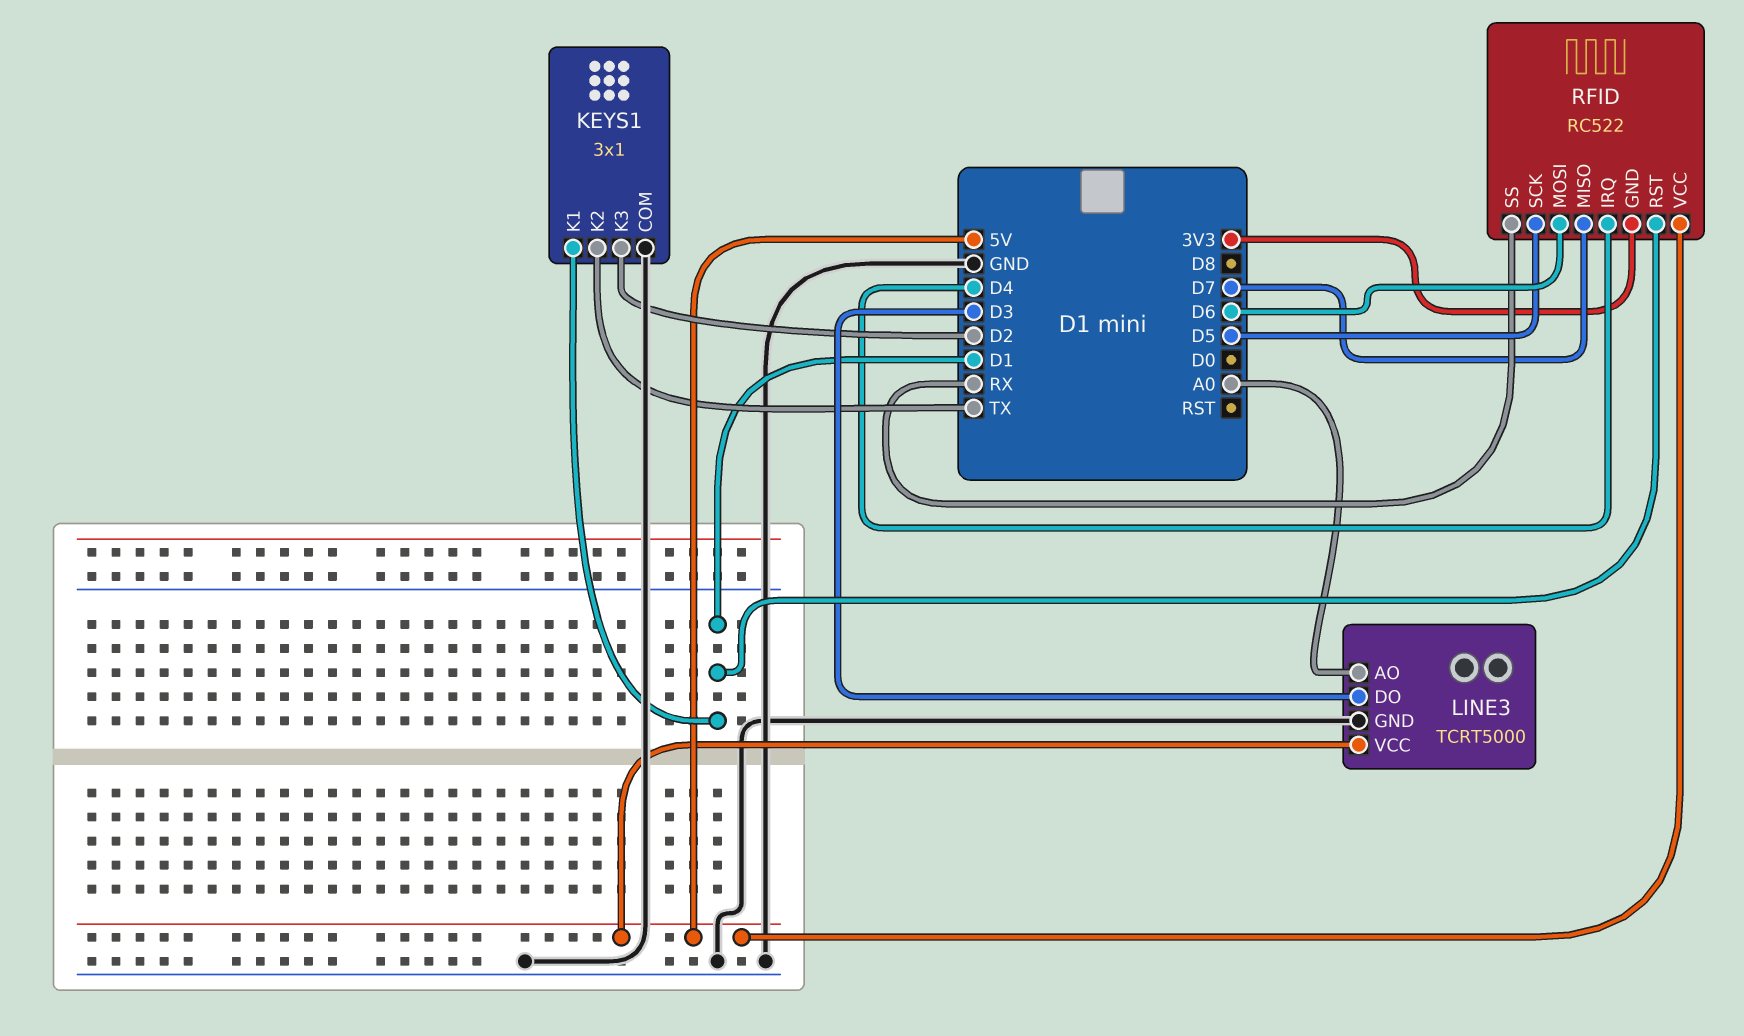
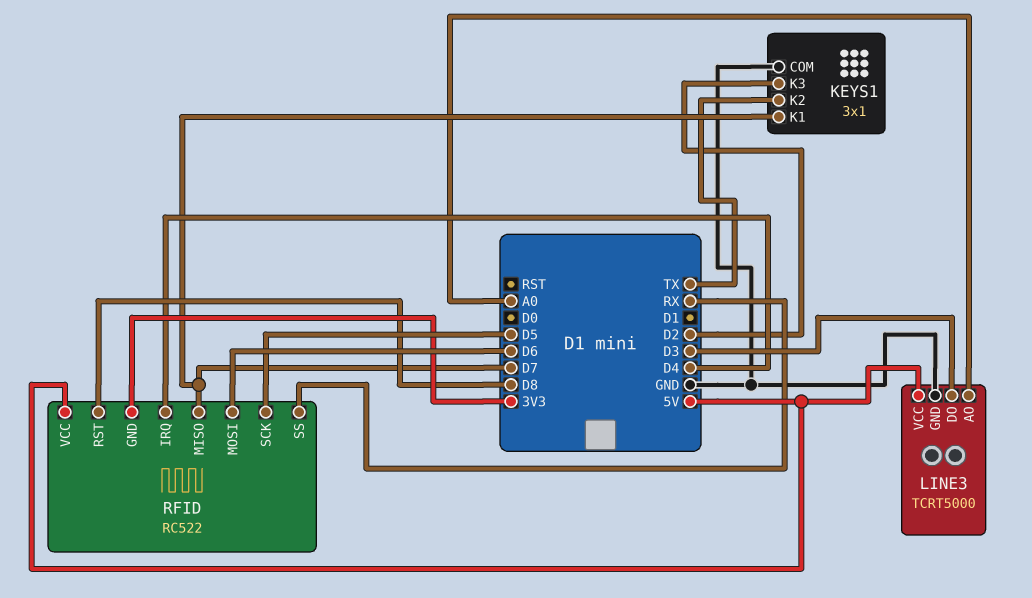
KEYS1 pin K1: D1 -> D7
RFID pin RST: D1 -> D8

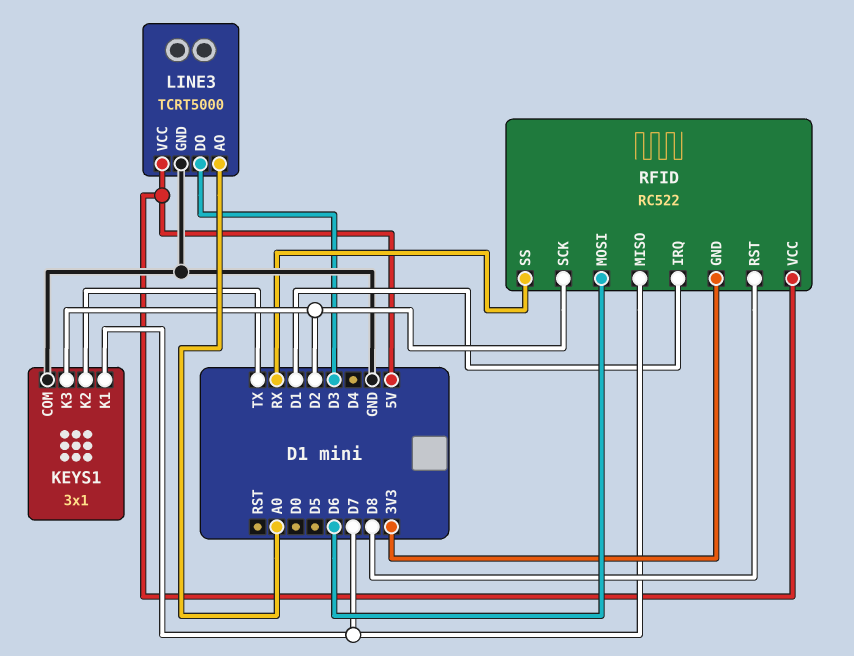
RFID pin IRQ: D4 -> D1
RFID pin SCK: D5 -> D2

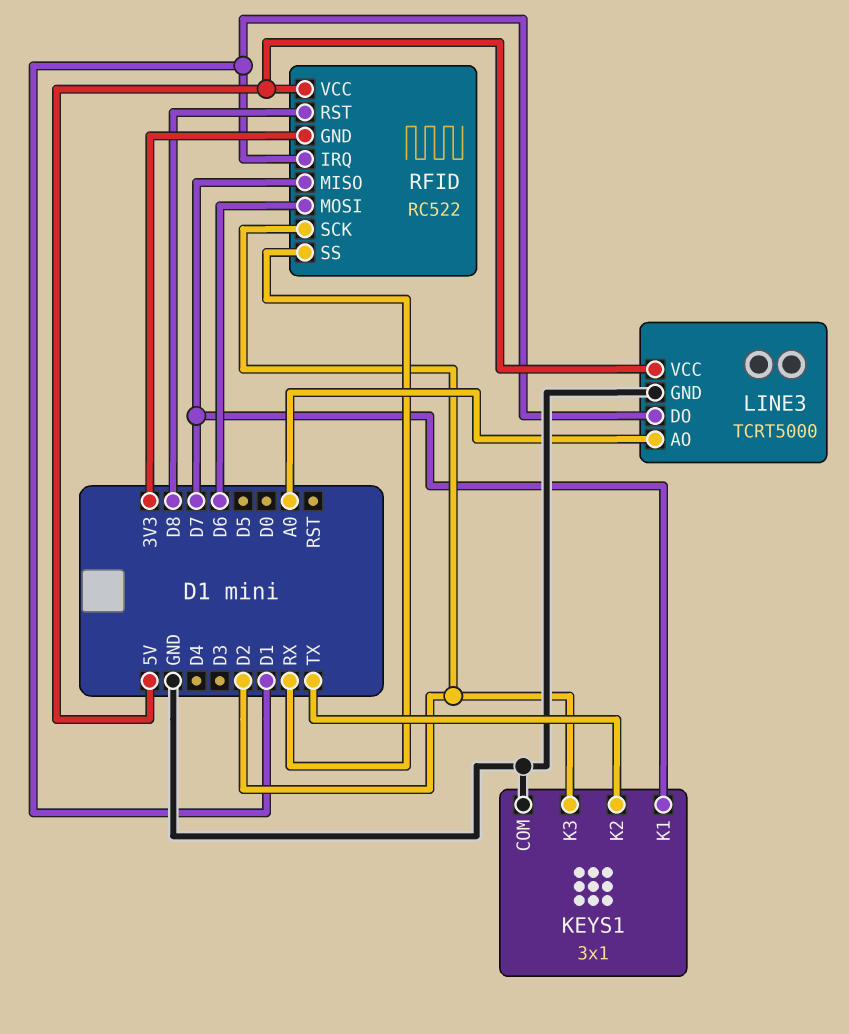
LINE3 pin DO: D3 -> D1

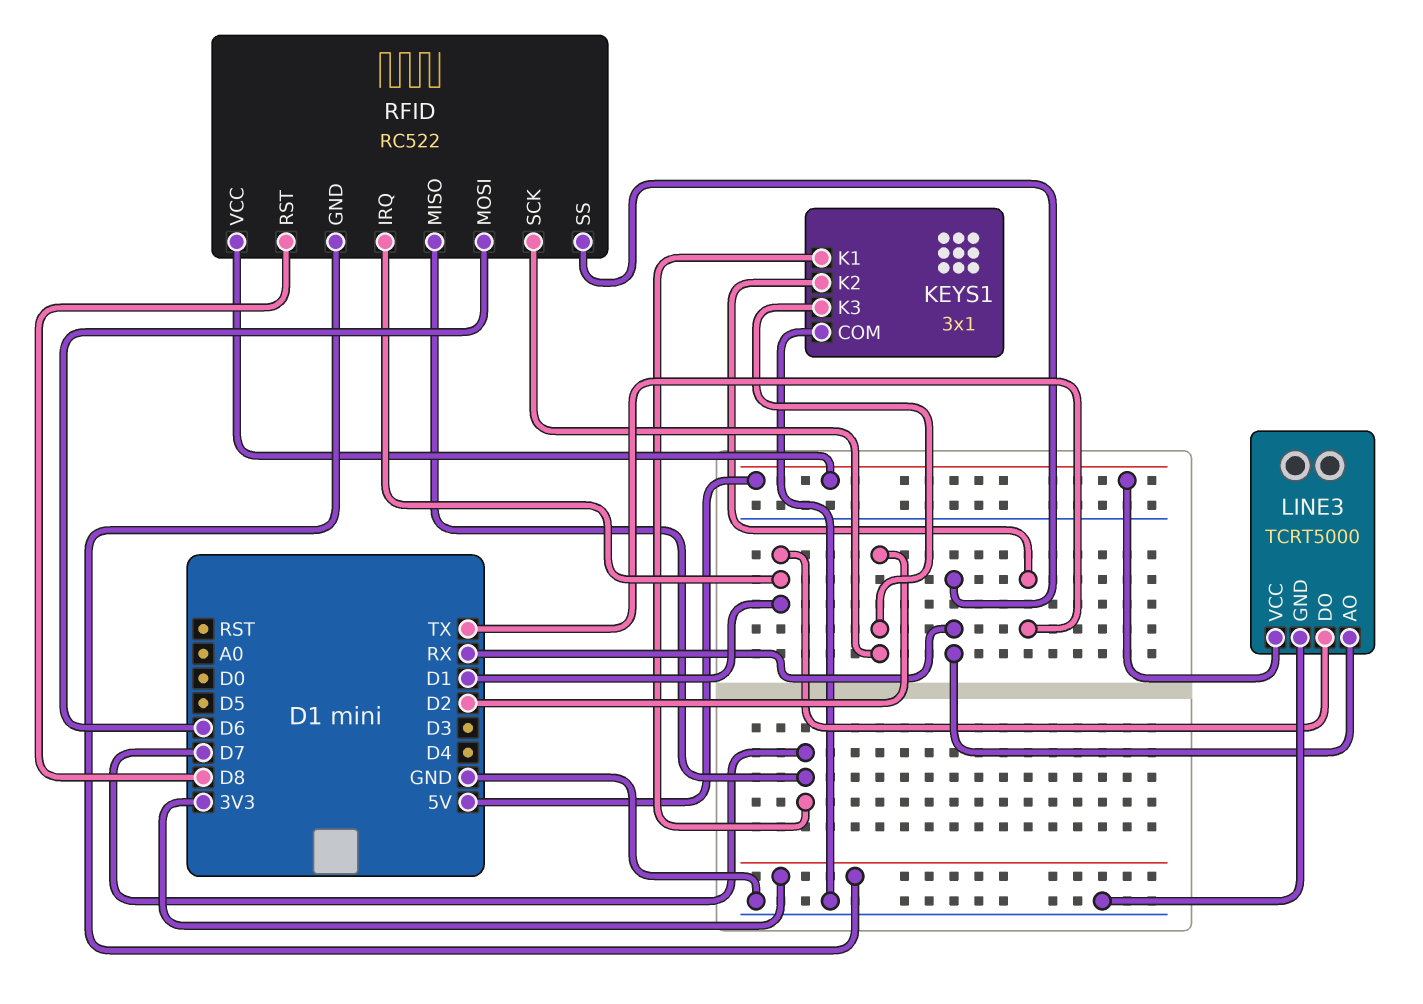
LINE3 pin AO: A0 -> RX

